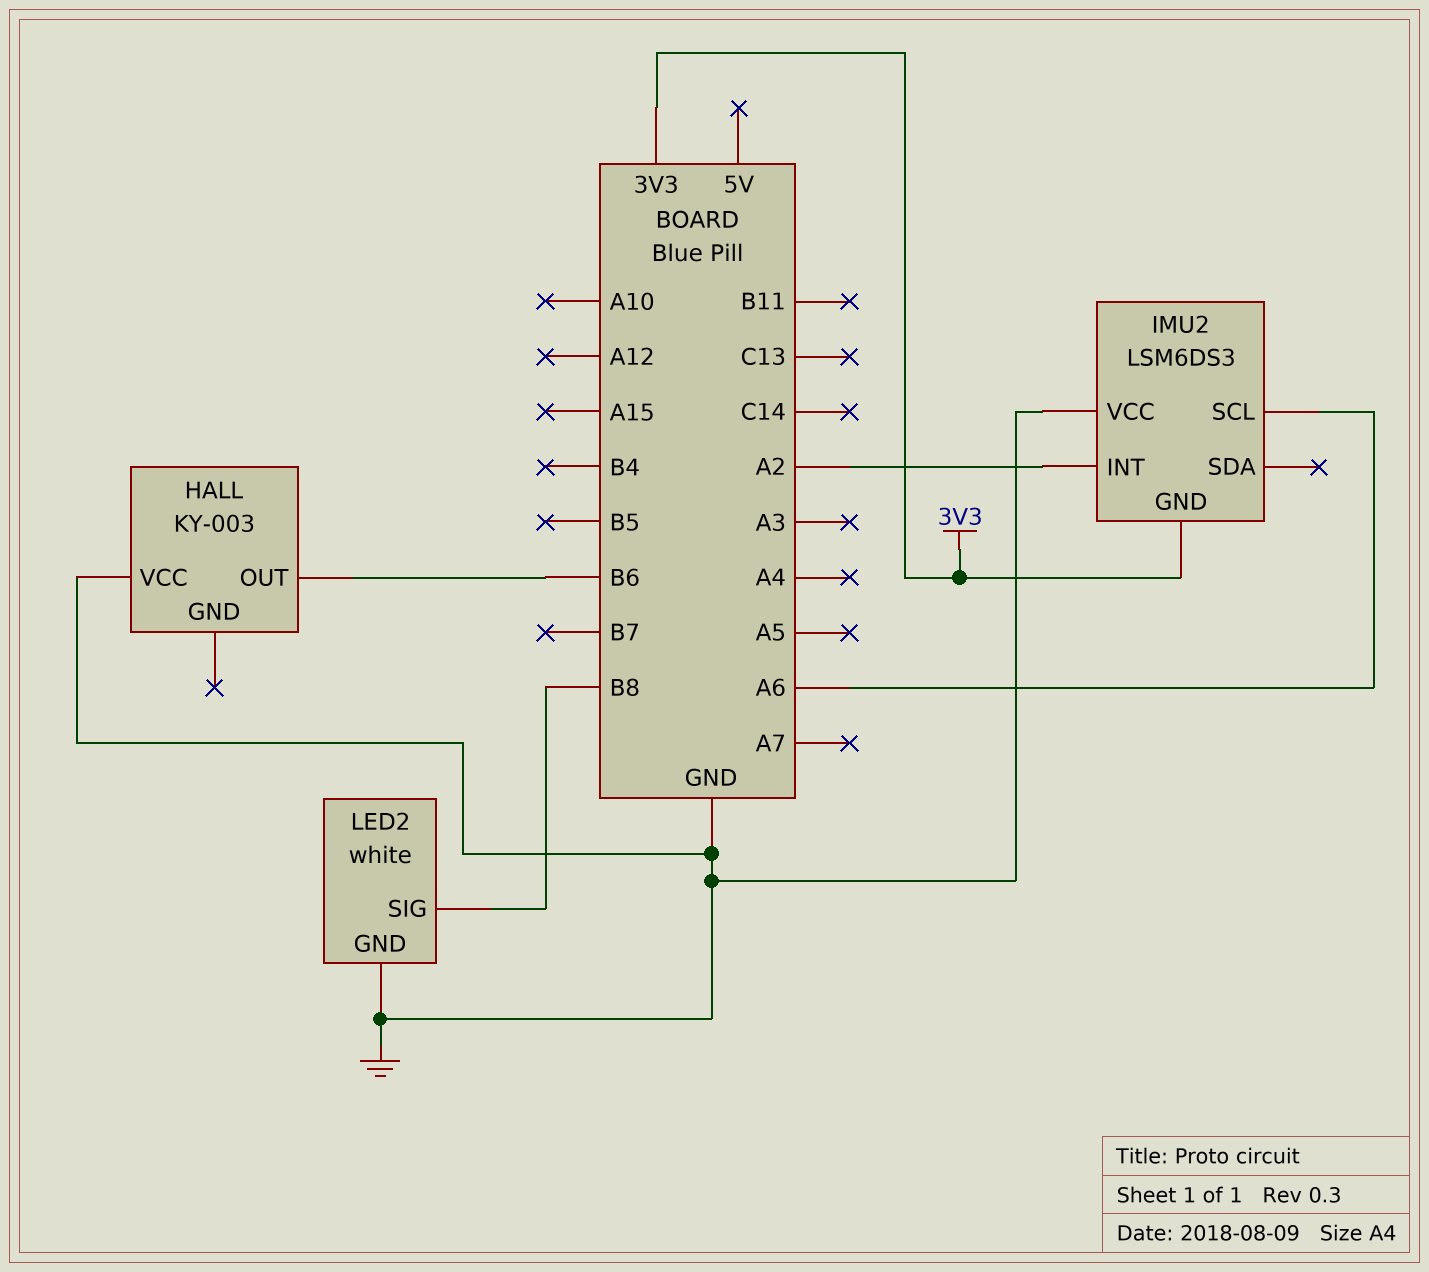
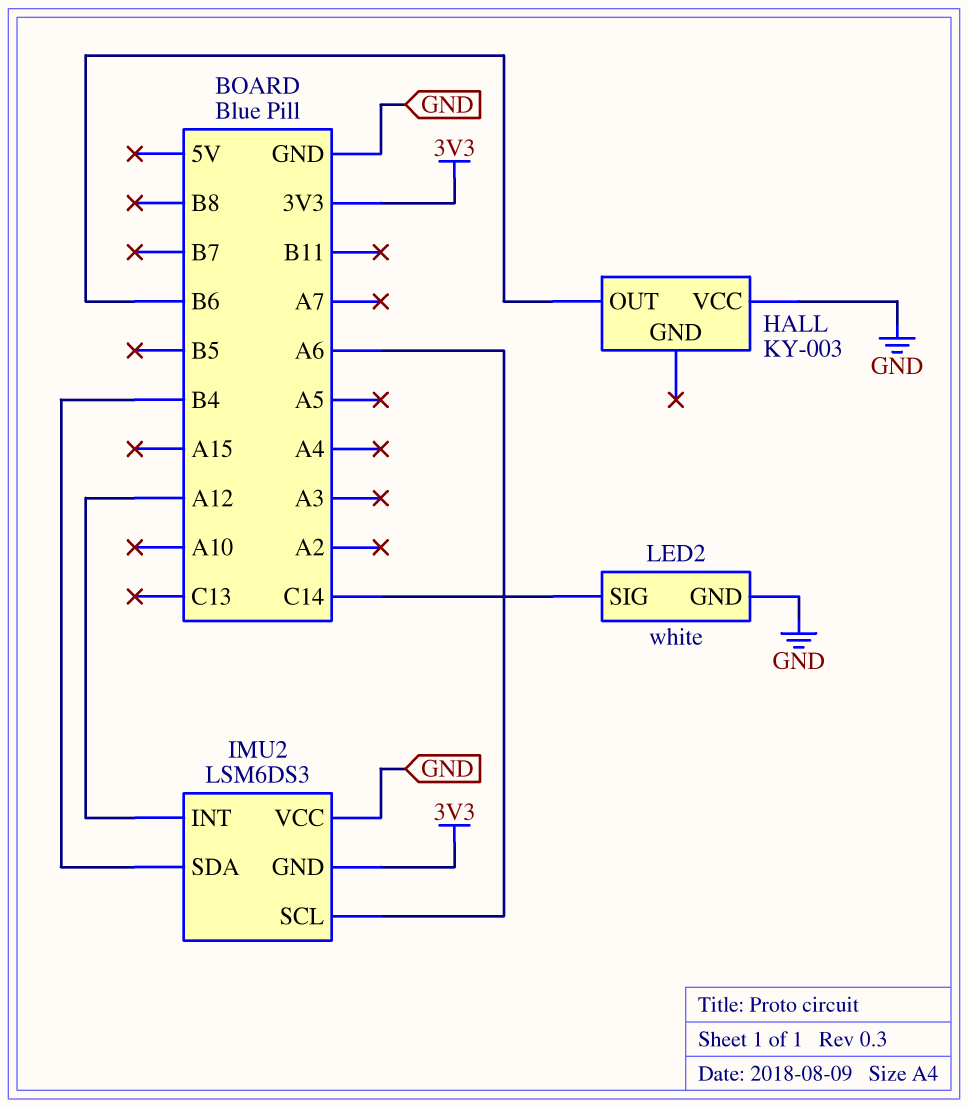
IMU2 pin INT: A2 -> A12
IMU2 pin SDA: none -> B4
LED2 pin SIG: B8 -> C14

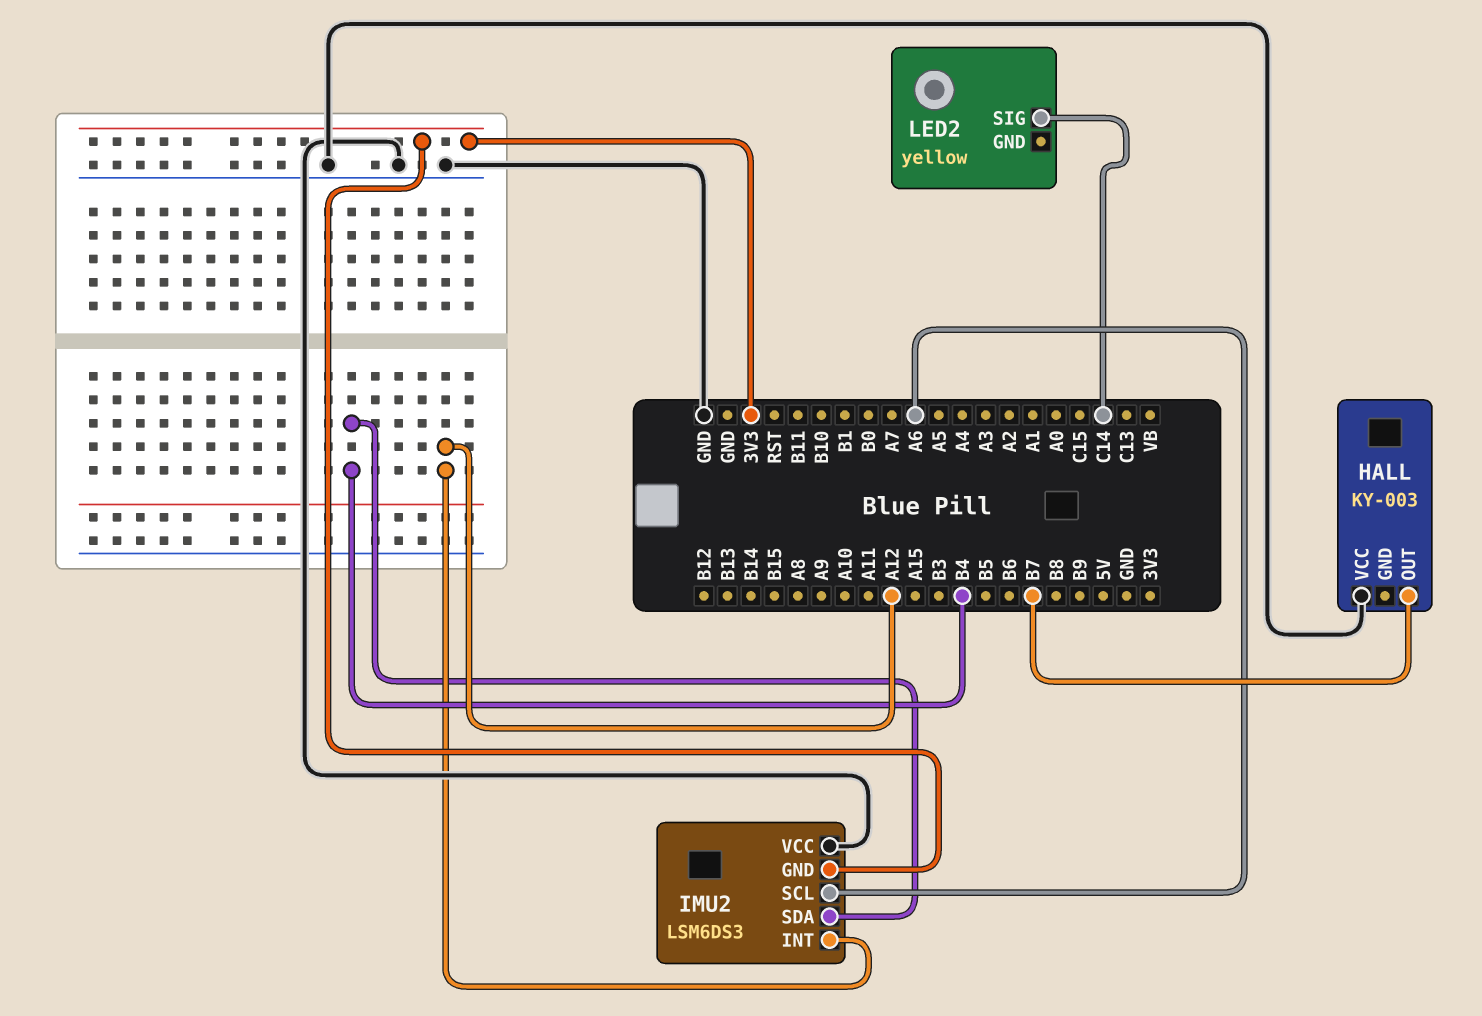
HALL pin OUT: B6 -> B7
LED2: white -> yellow
LED2 pin GND: GND -> none

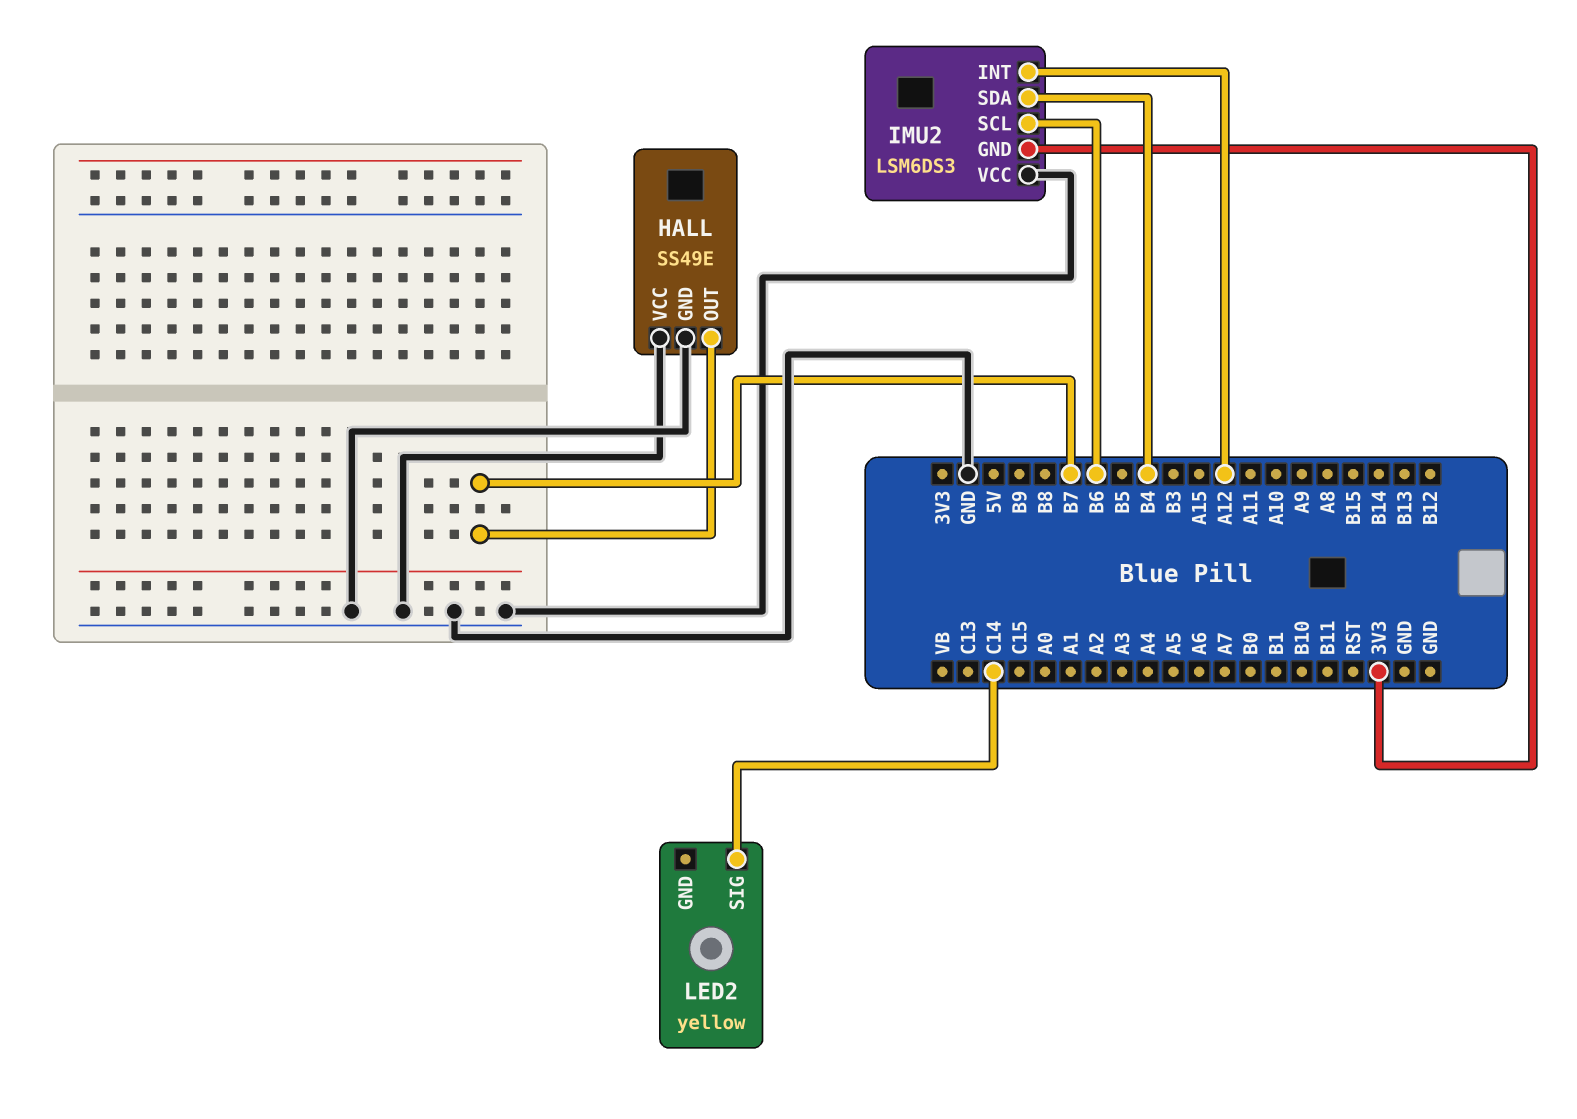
HALL: KY-003 -> SS49E
HALL pin GND: none -> GND
IMU2 pin SCL: A6 -> B6

